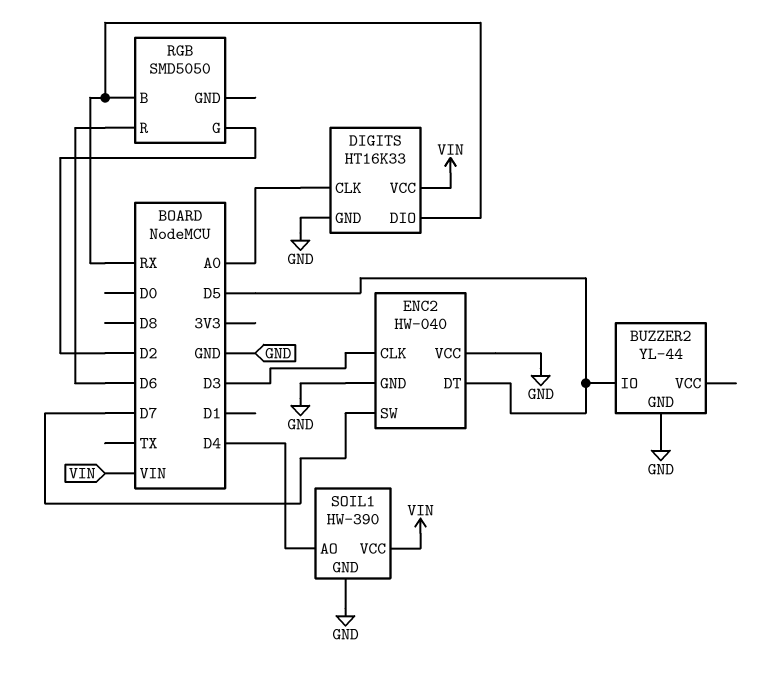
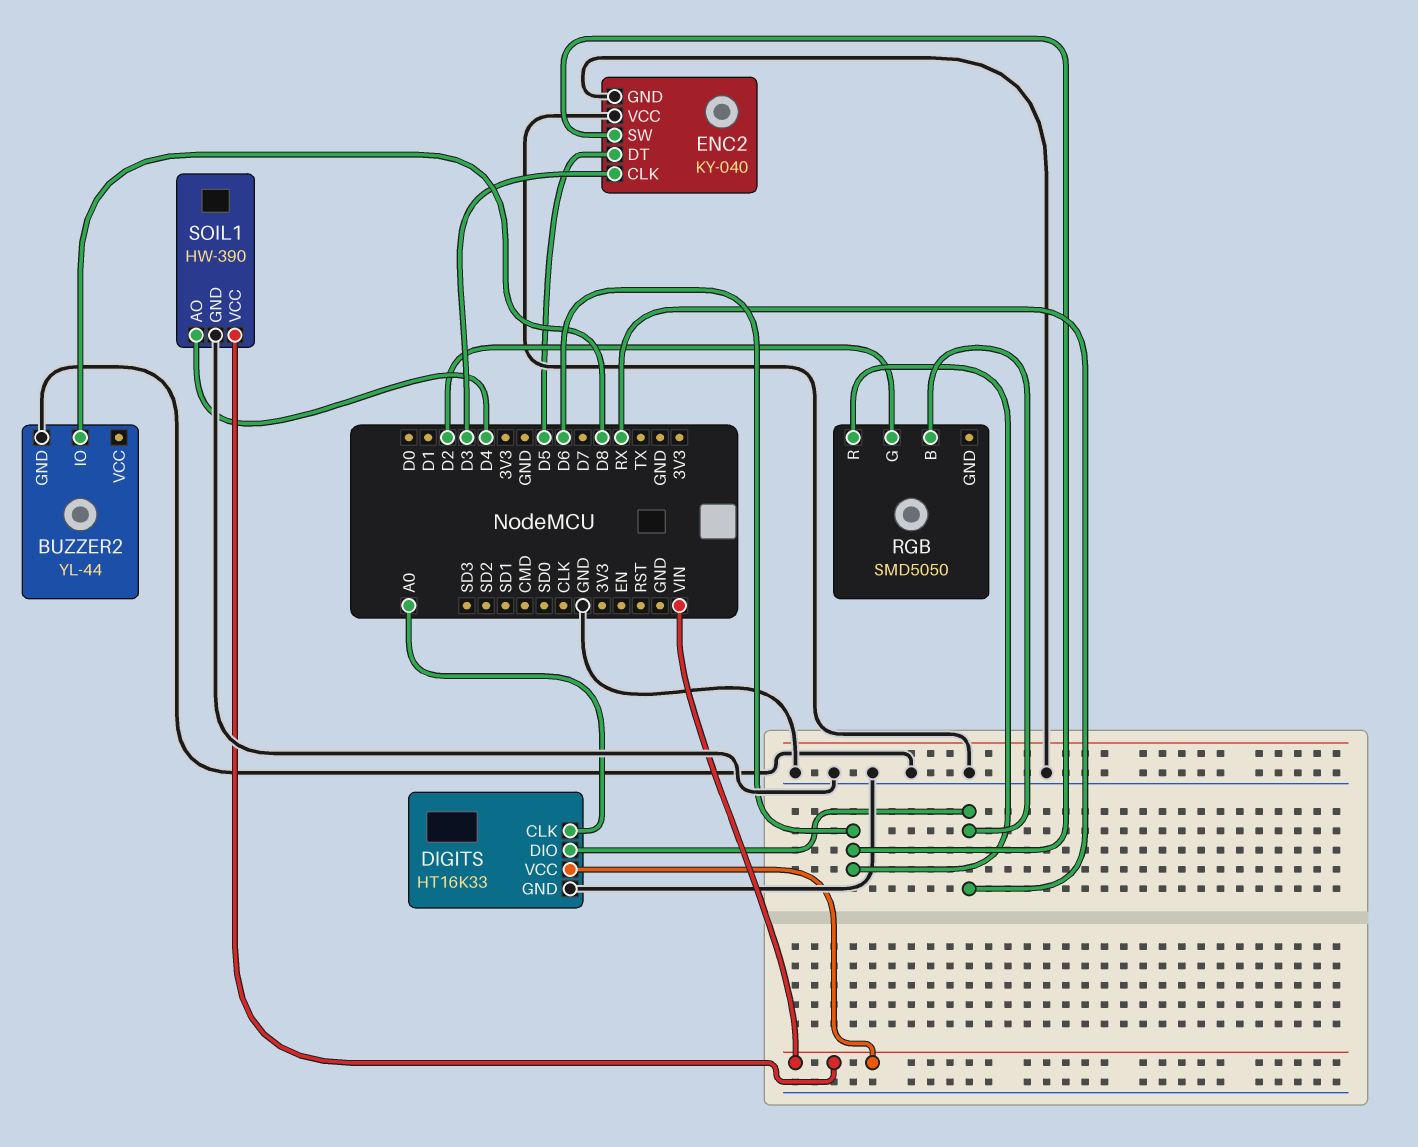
BUZZER2 pin IO: D5 -> D8
ENC2: HW-040 -> KY-040
ENC2 pin SW: D7 -> D6

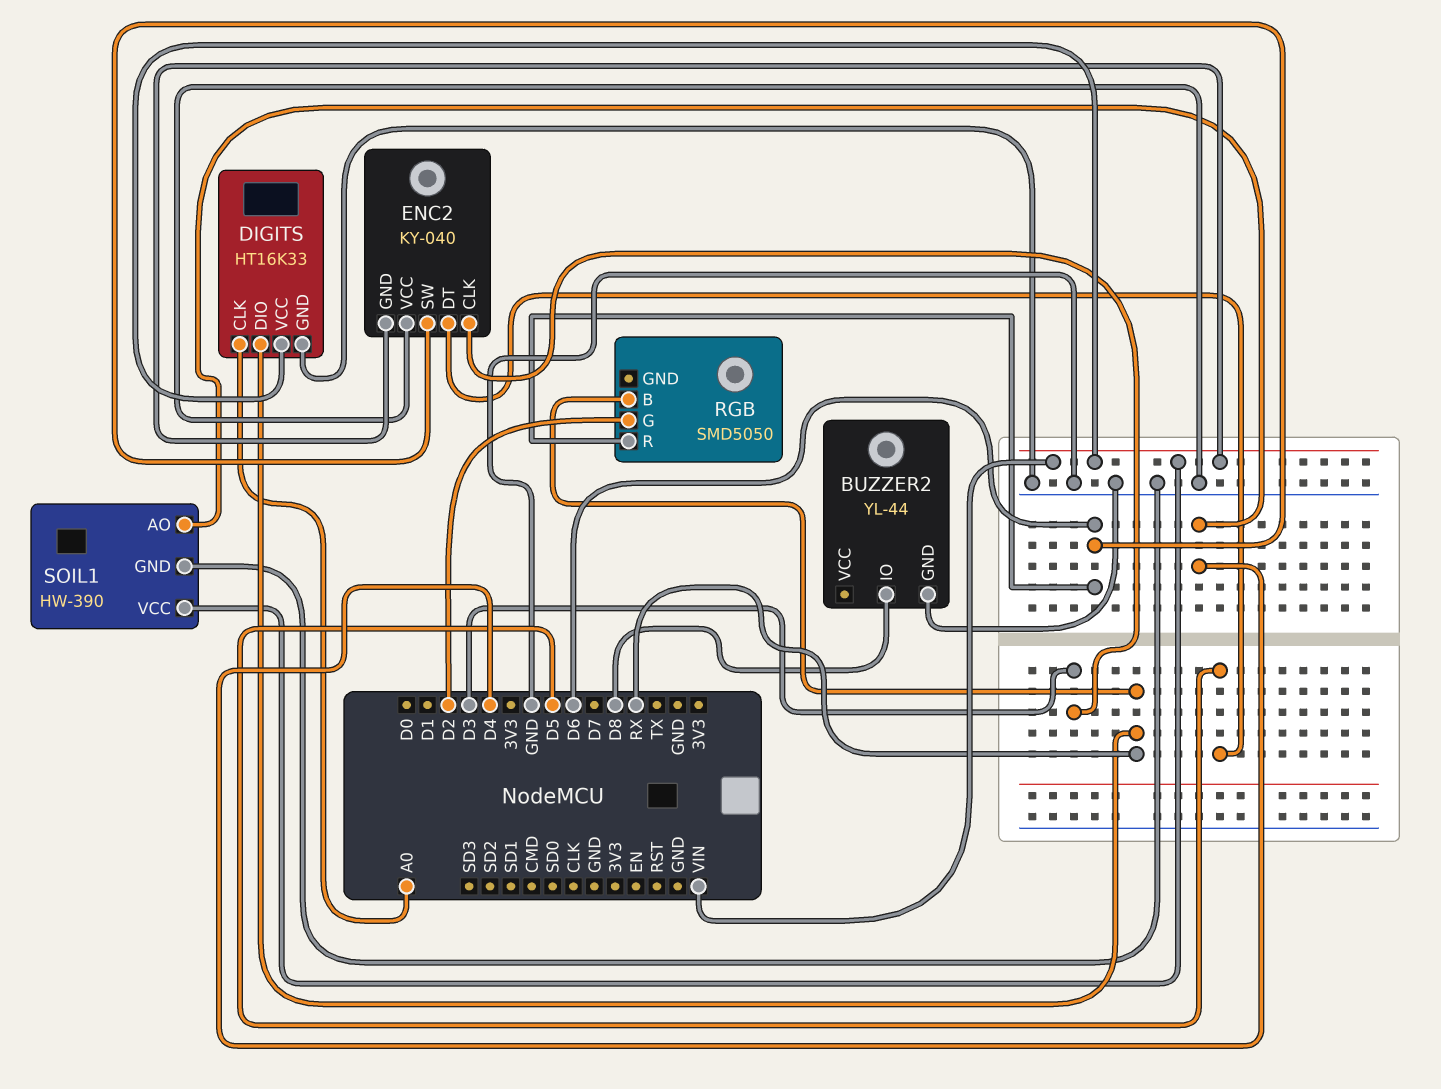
ENC2 pin GND: GND -> VIN

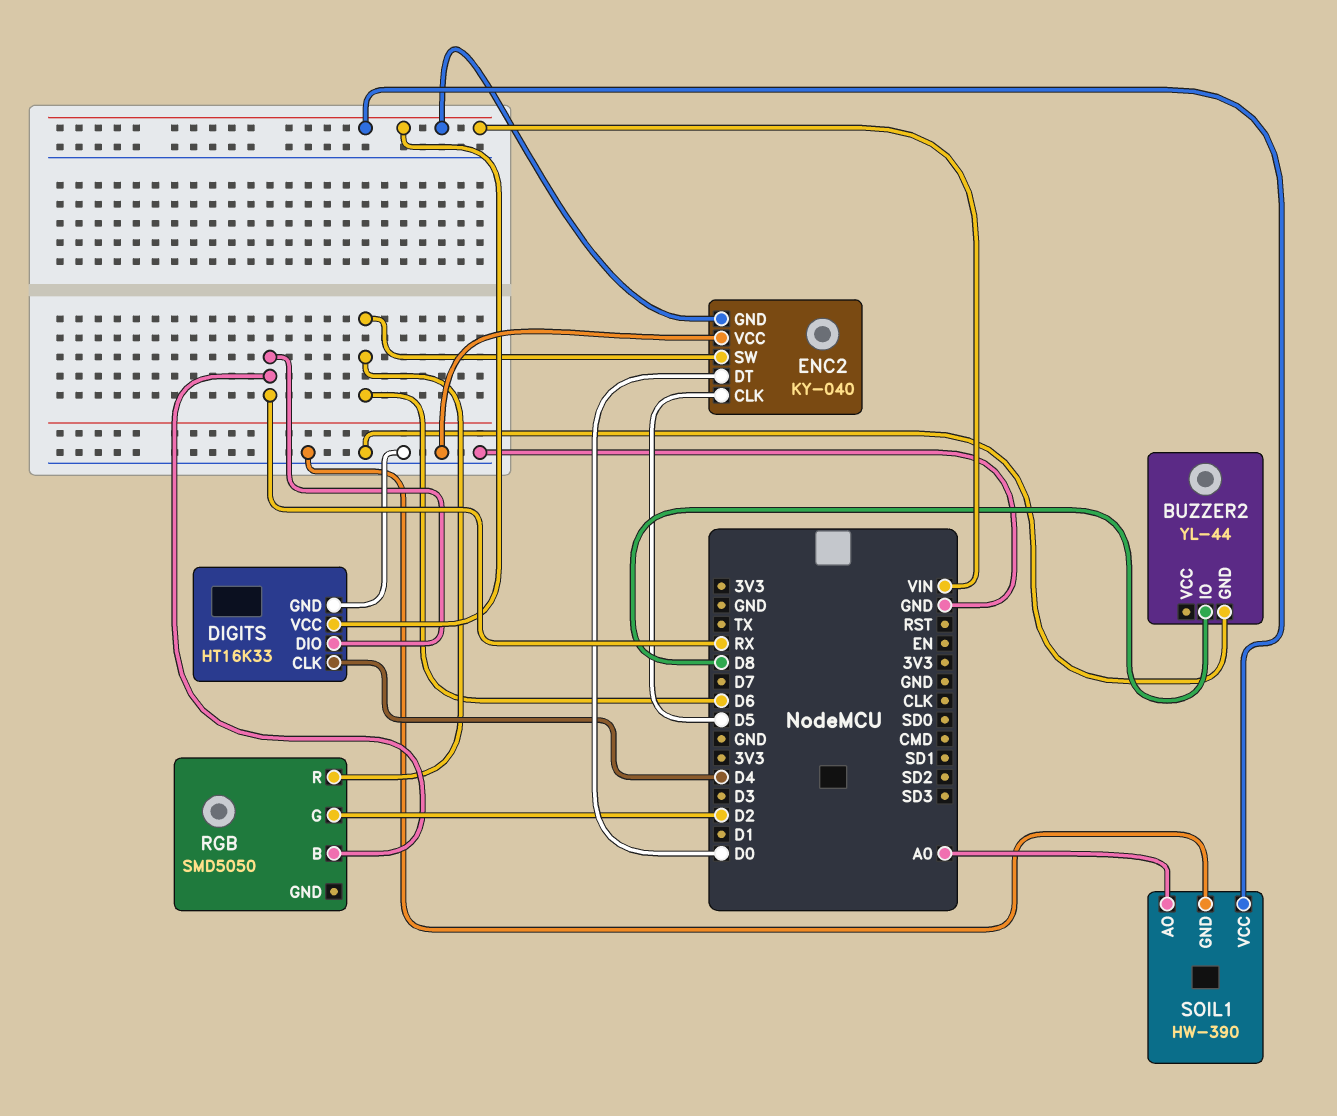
DIGITS pin CLK: A0 -> D4
ENC2 pin CLK: D3 -> D5
ENC2 pin DT: D5 -> D0
SOIL1 pin AO: D4 -> A0

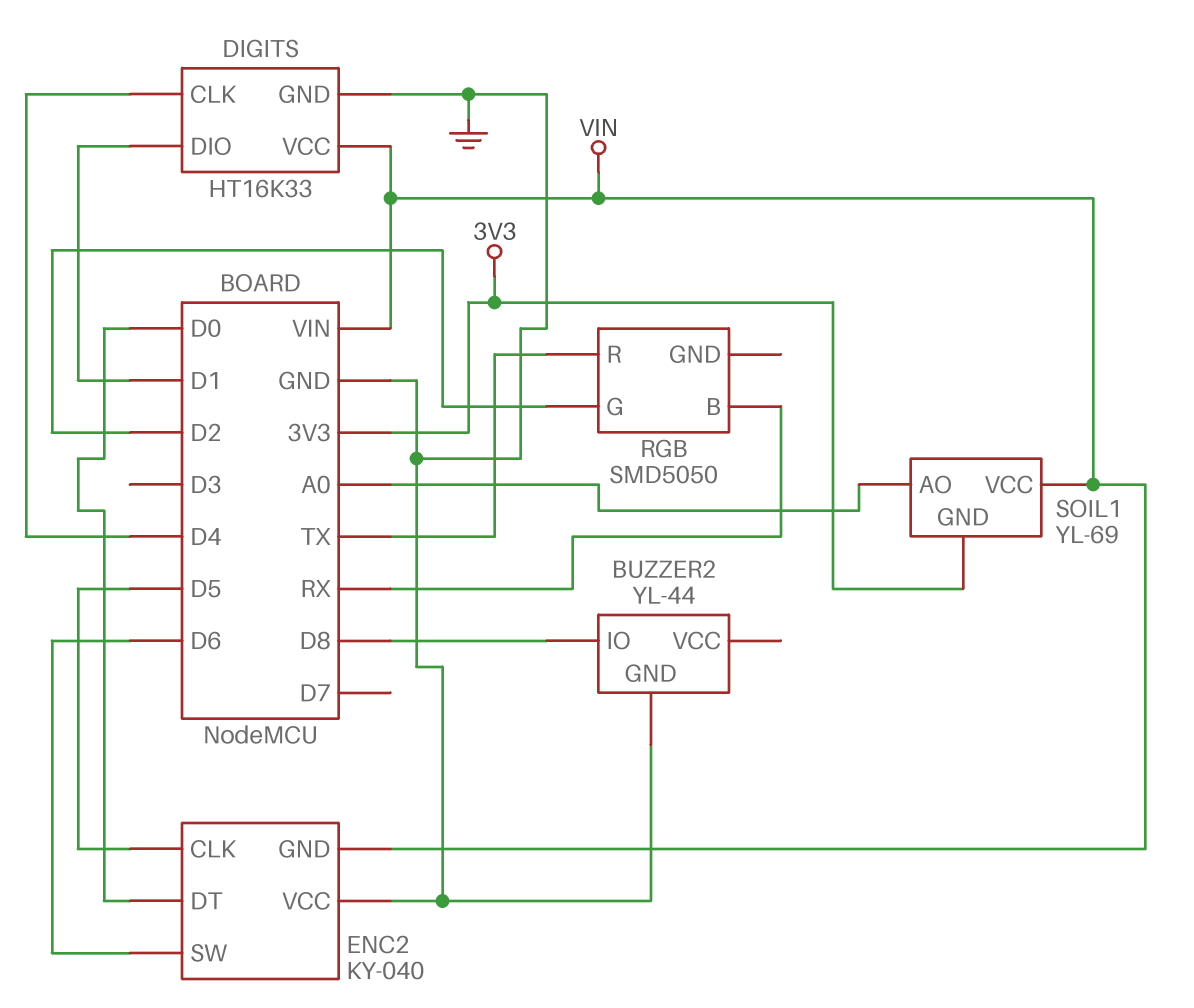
DIGITS pin DIO: RX -> D1
RGB pin R: D6 -> TX
SOIL1: HW-390 -> YL-69
SOIL1 pin GND: GND -> 3V3

